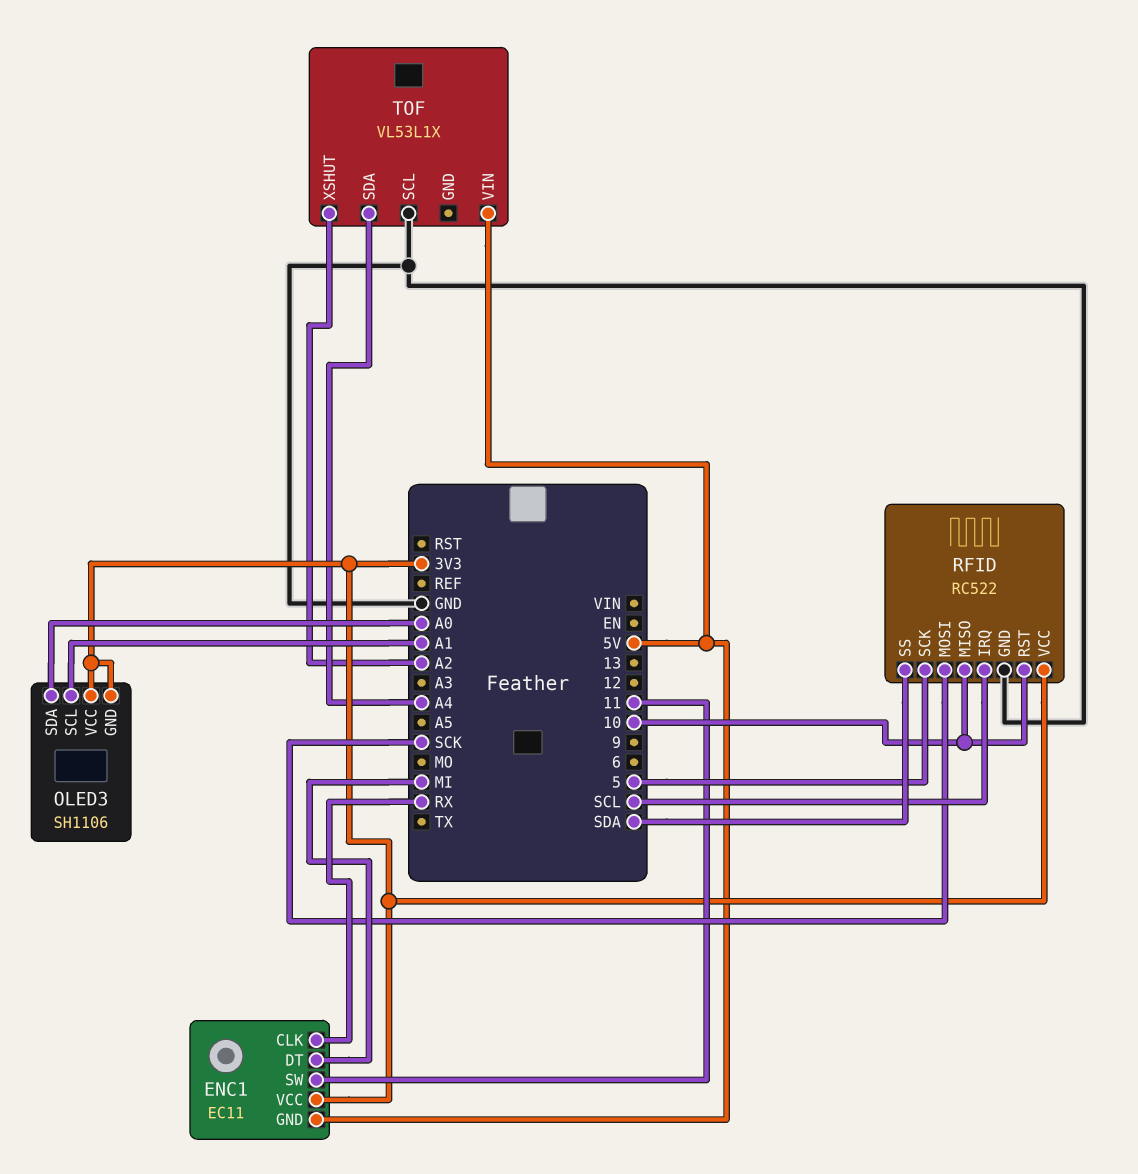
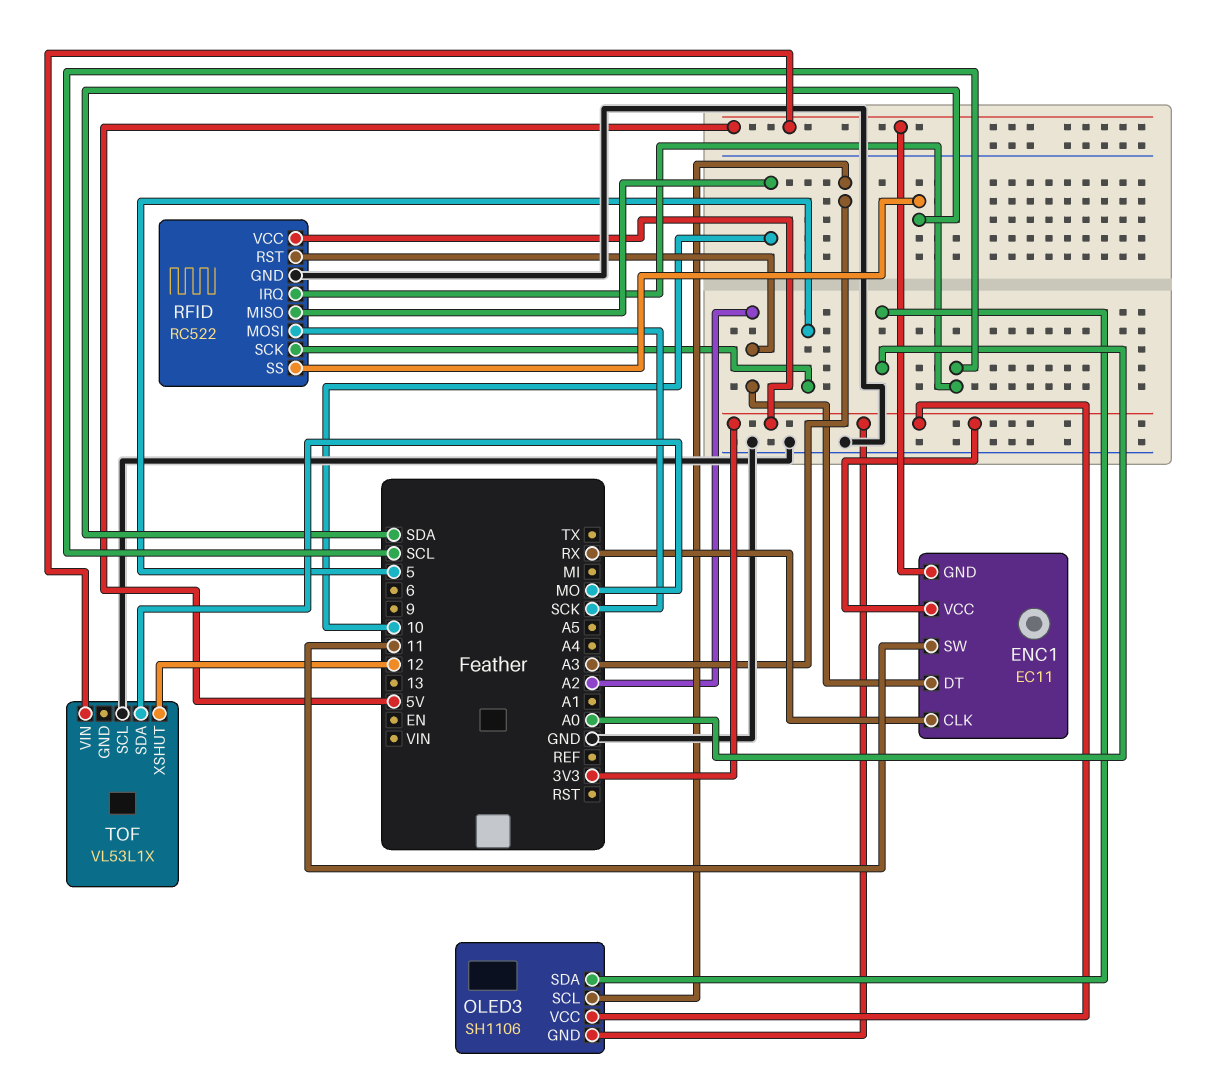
ENC1 pin DT: MI -> A2
OLED3 pin SCL: A1 -> A3
RFID pin RST: 10 -> A2
TOF pin SDA: A4 -> MO
TOF pin XSHUT: A2 -> 12

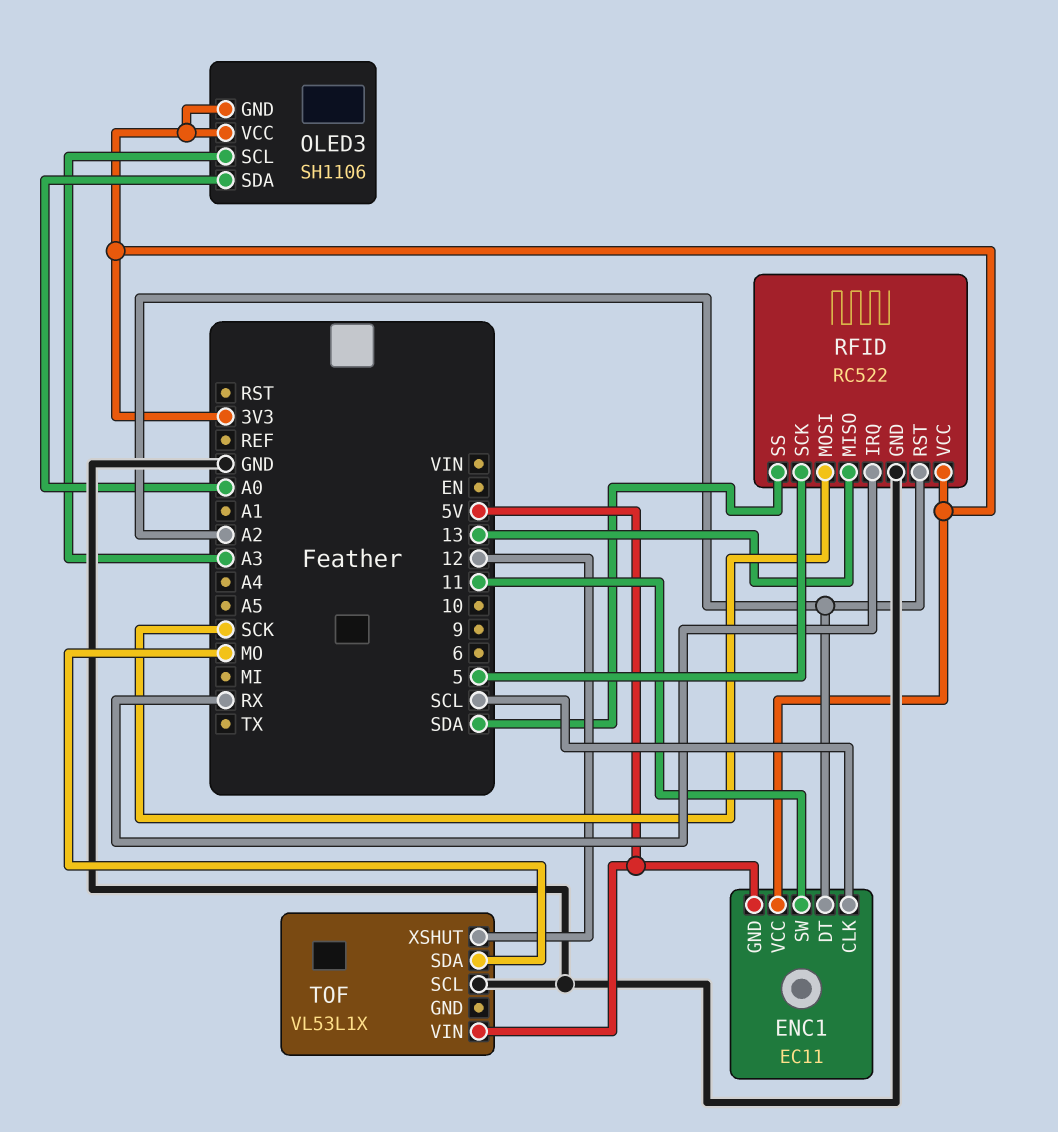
ENC1 pin CLK: RX -> SCL
RFID pin IRQ: SCL -> RX
RFID pin MISO: 10 -> 13

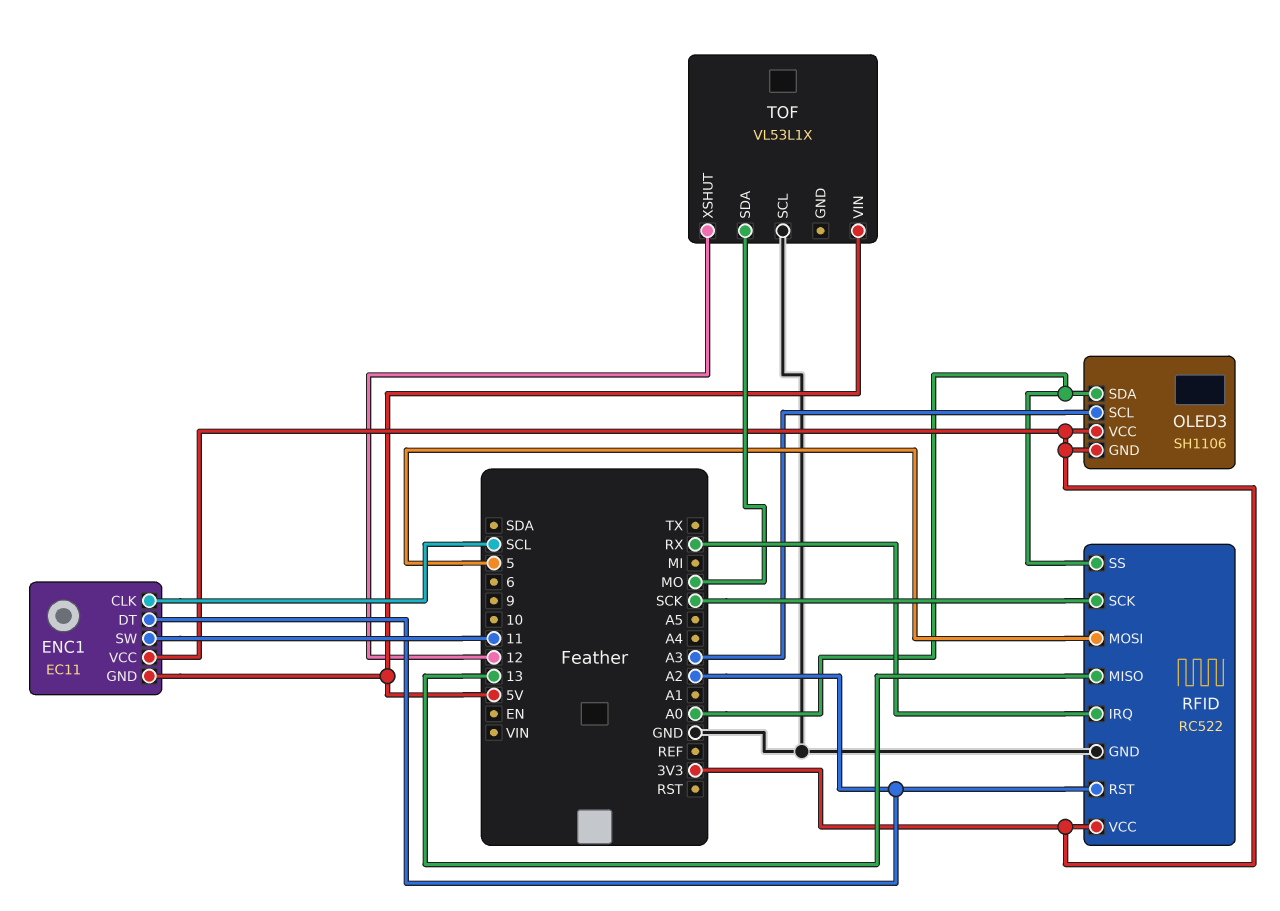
RFID pin MOSI: SCK -> 5
RFID pin SCK: 5 -> SCK
RFID pin SS: SDA -> A0

